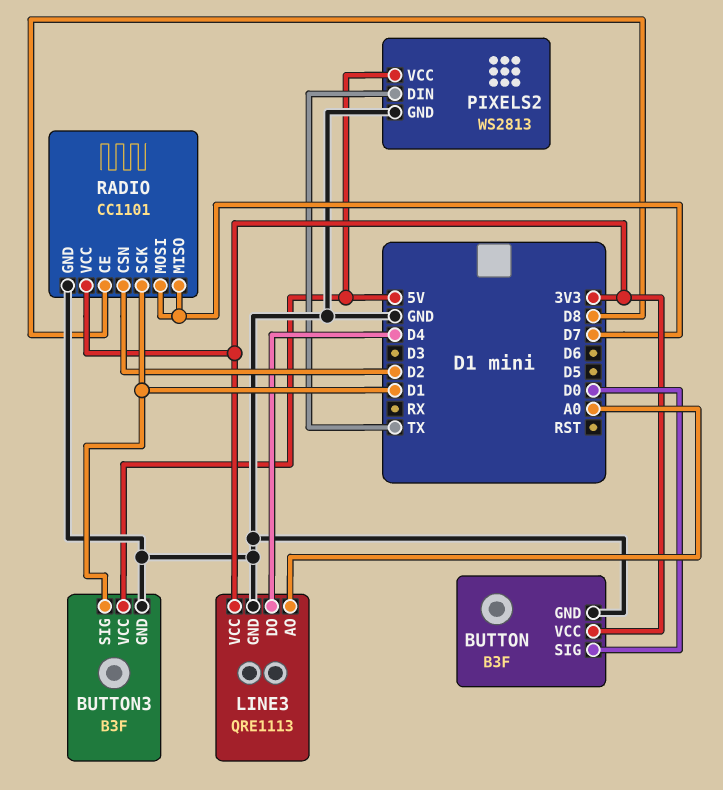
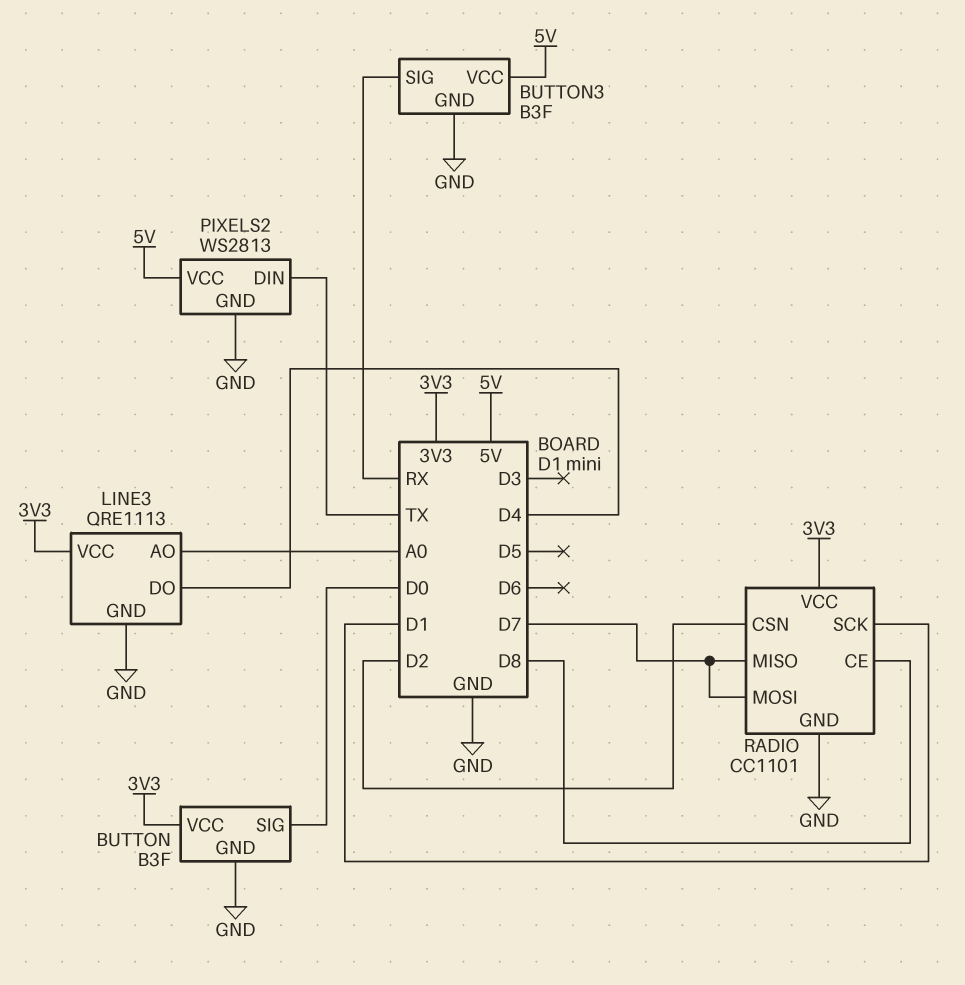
BUTTON3 pin SIG: D1 -> RX

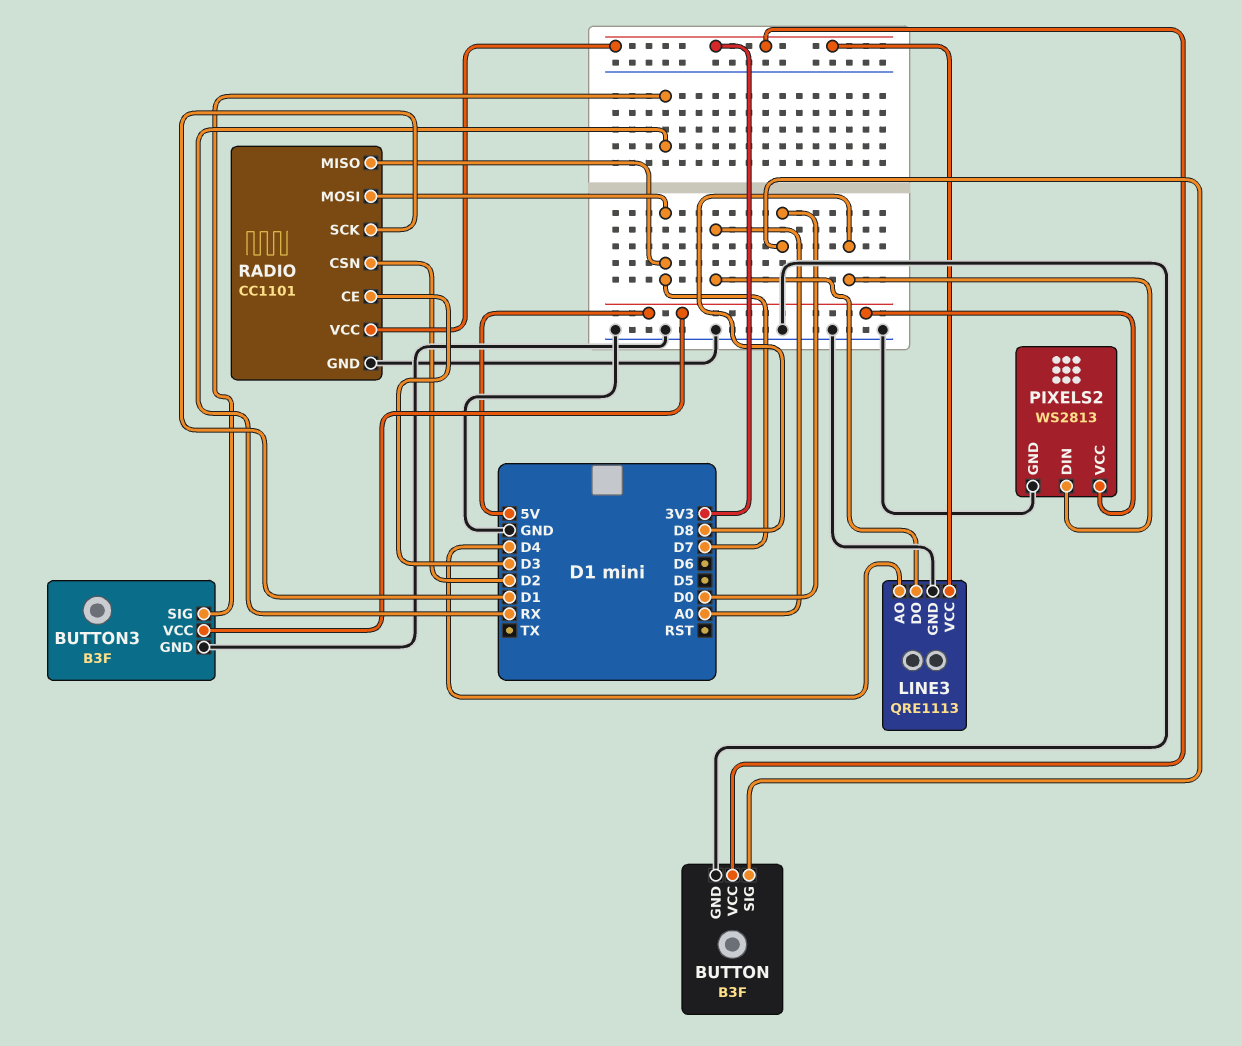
LINE3 pin AO: A0 -> D4
LINE3 pin DO: D4 -> A0
PIXELS2 pin DIN: TX -> D8
RADIO pin CE: D8 -> D3

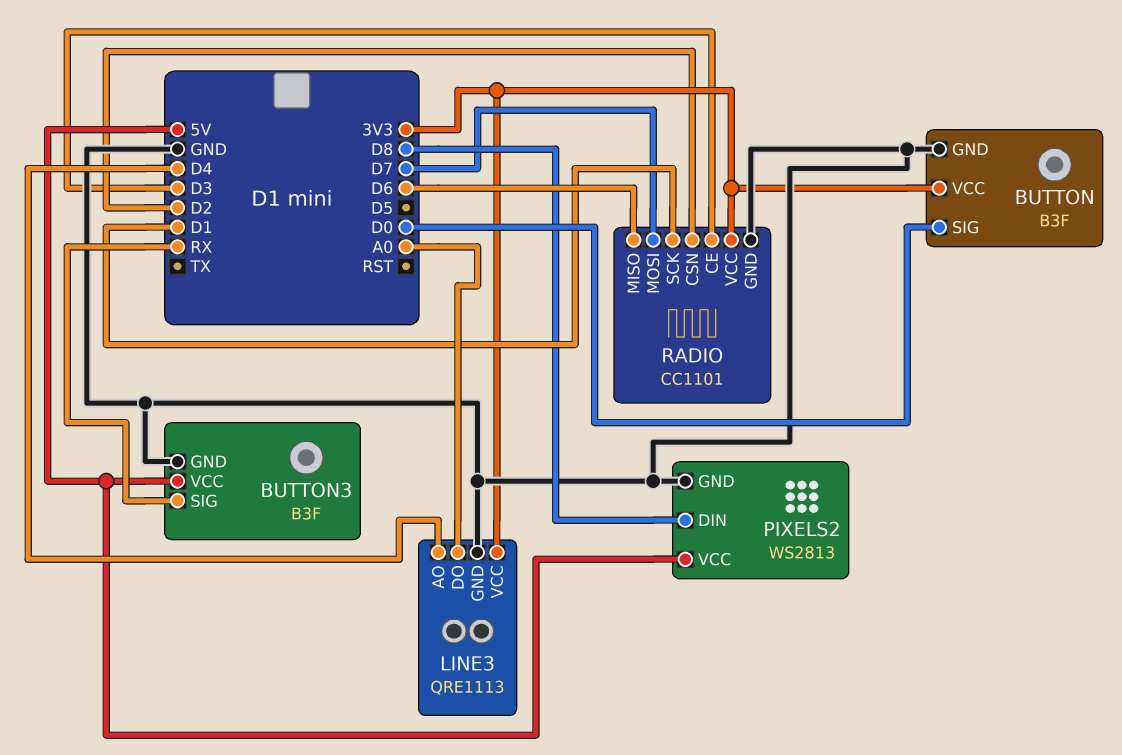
RADIO pin MISO: D7 -> D6

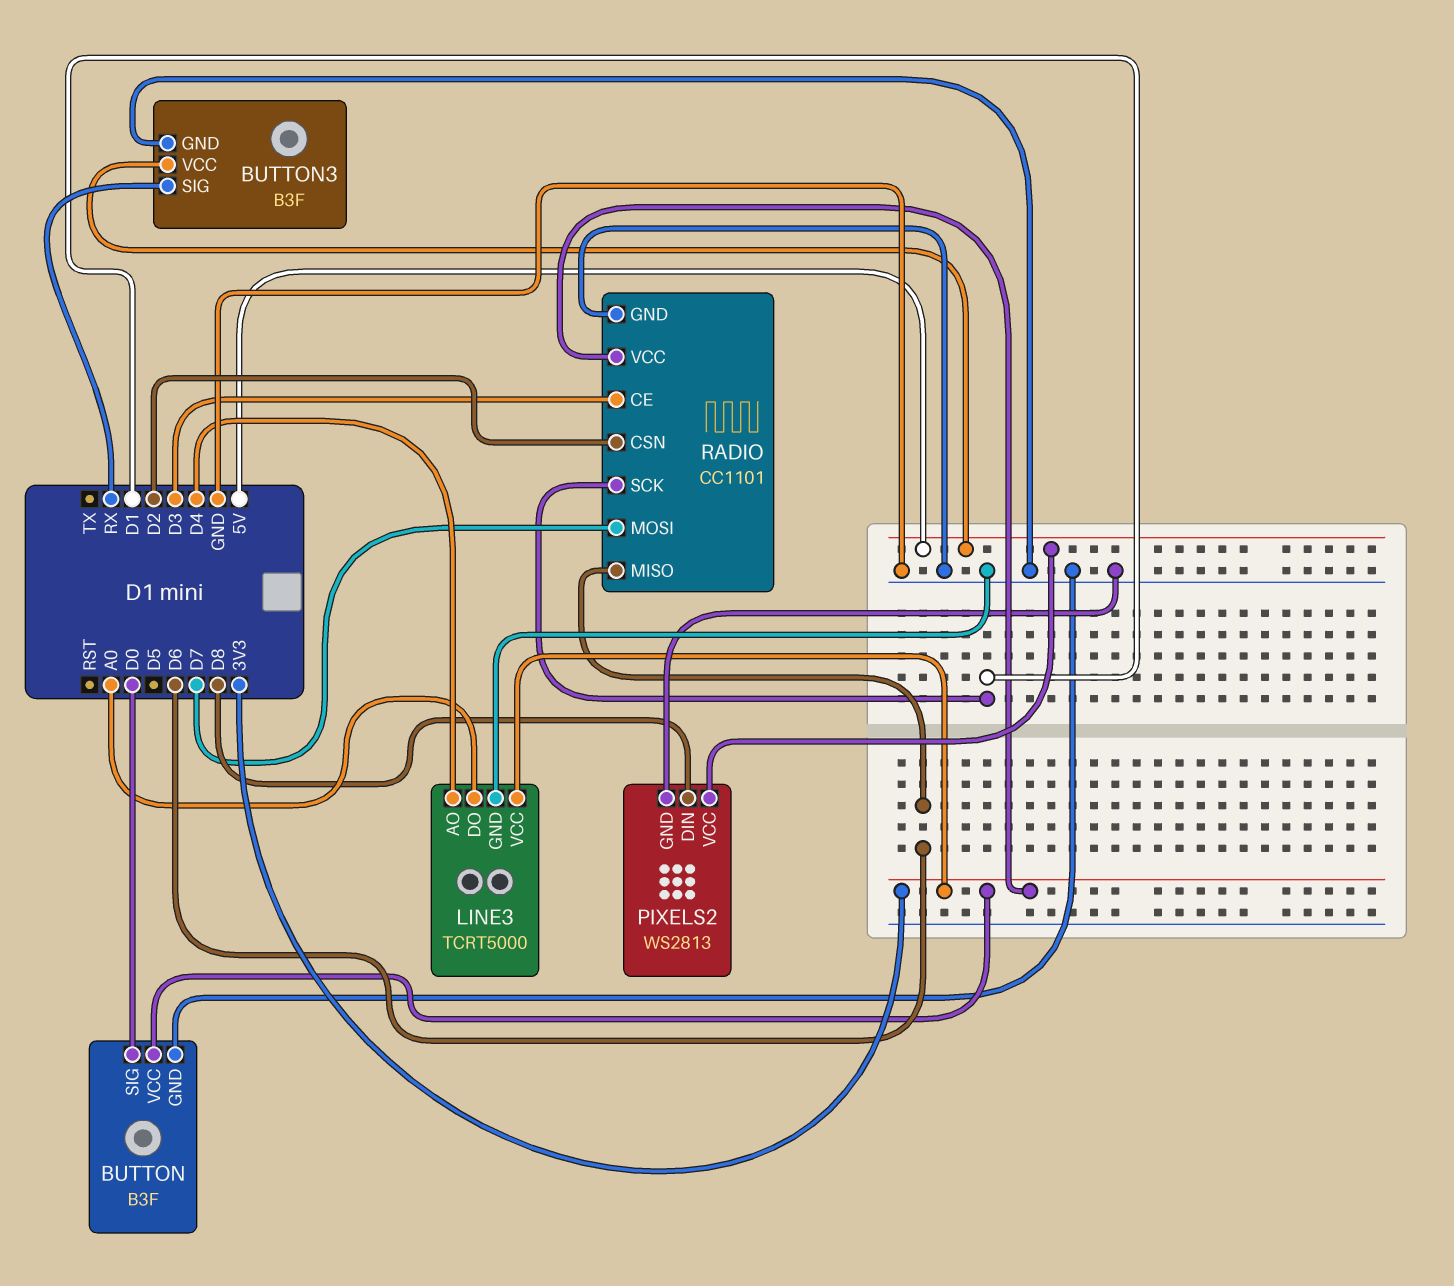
LINE3: QRE1113 -> TCRT5000

